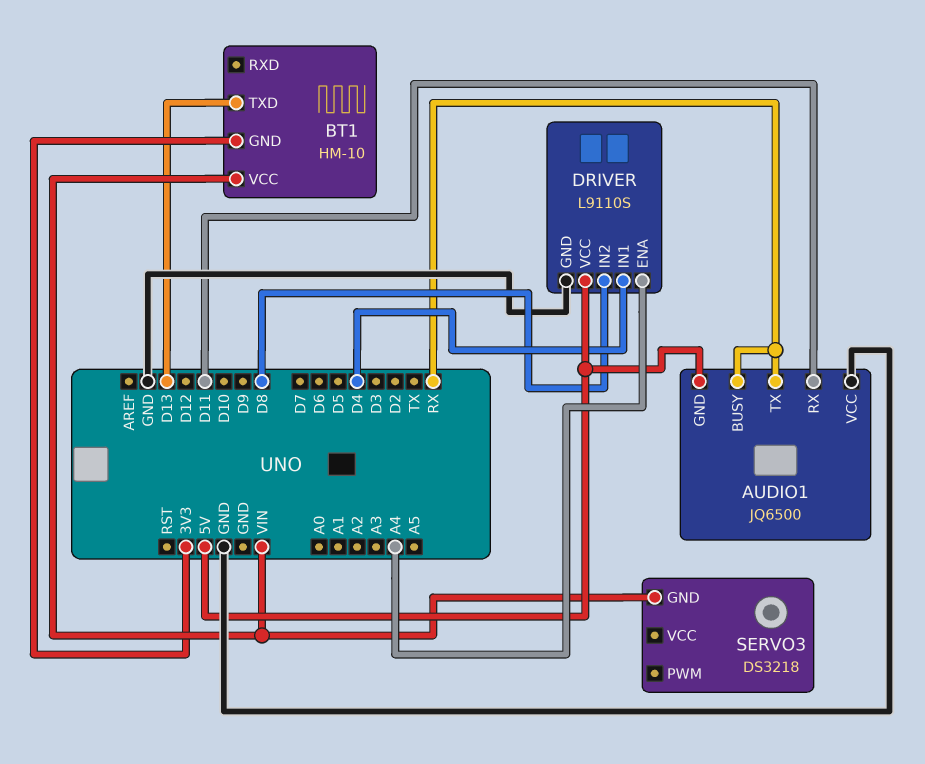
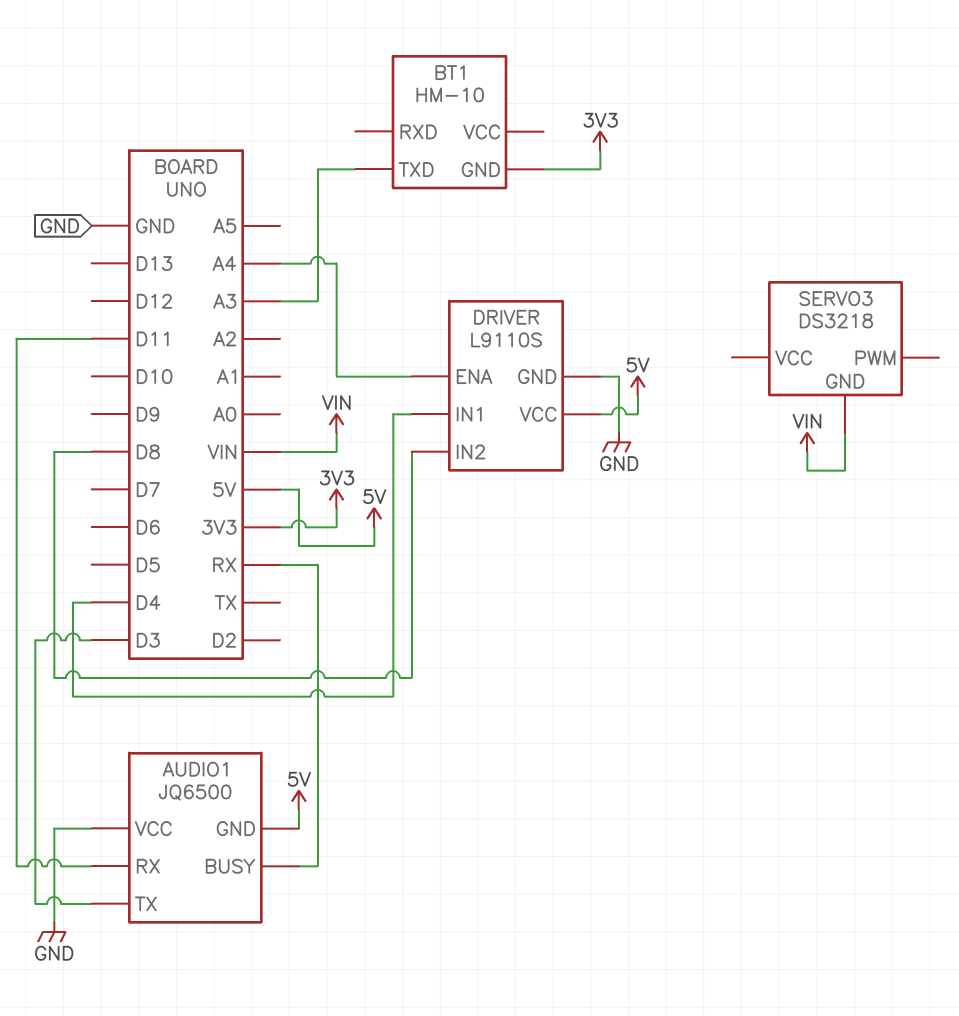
AUDIO1 pin TX: RX -> D3
BT1 pin TXD: D13 -> A3
BT1 pin VCC: VIN -> none

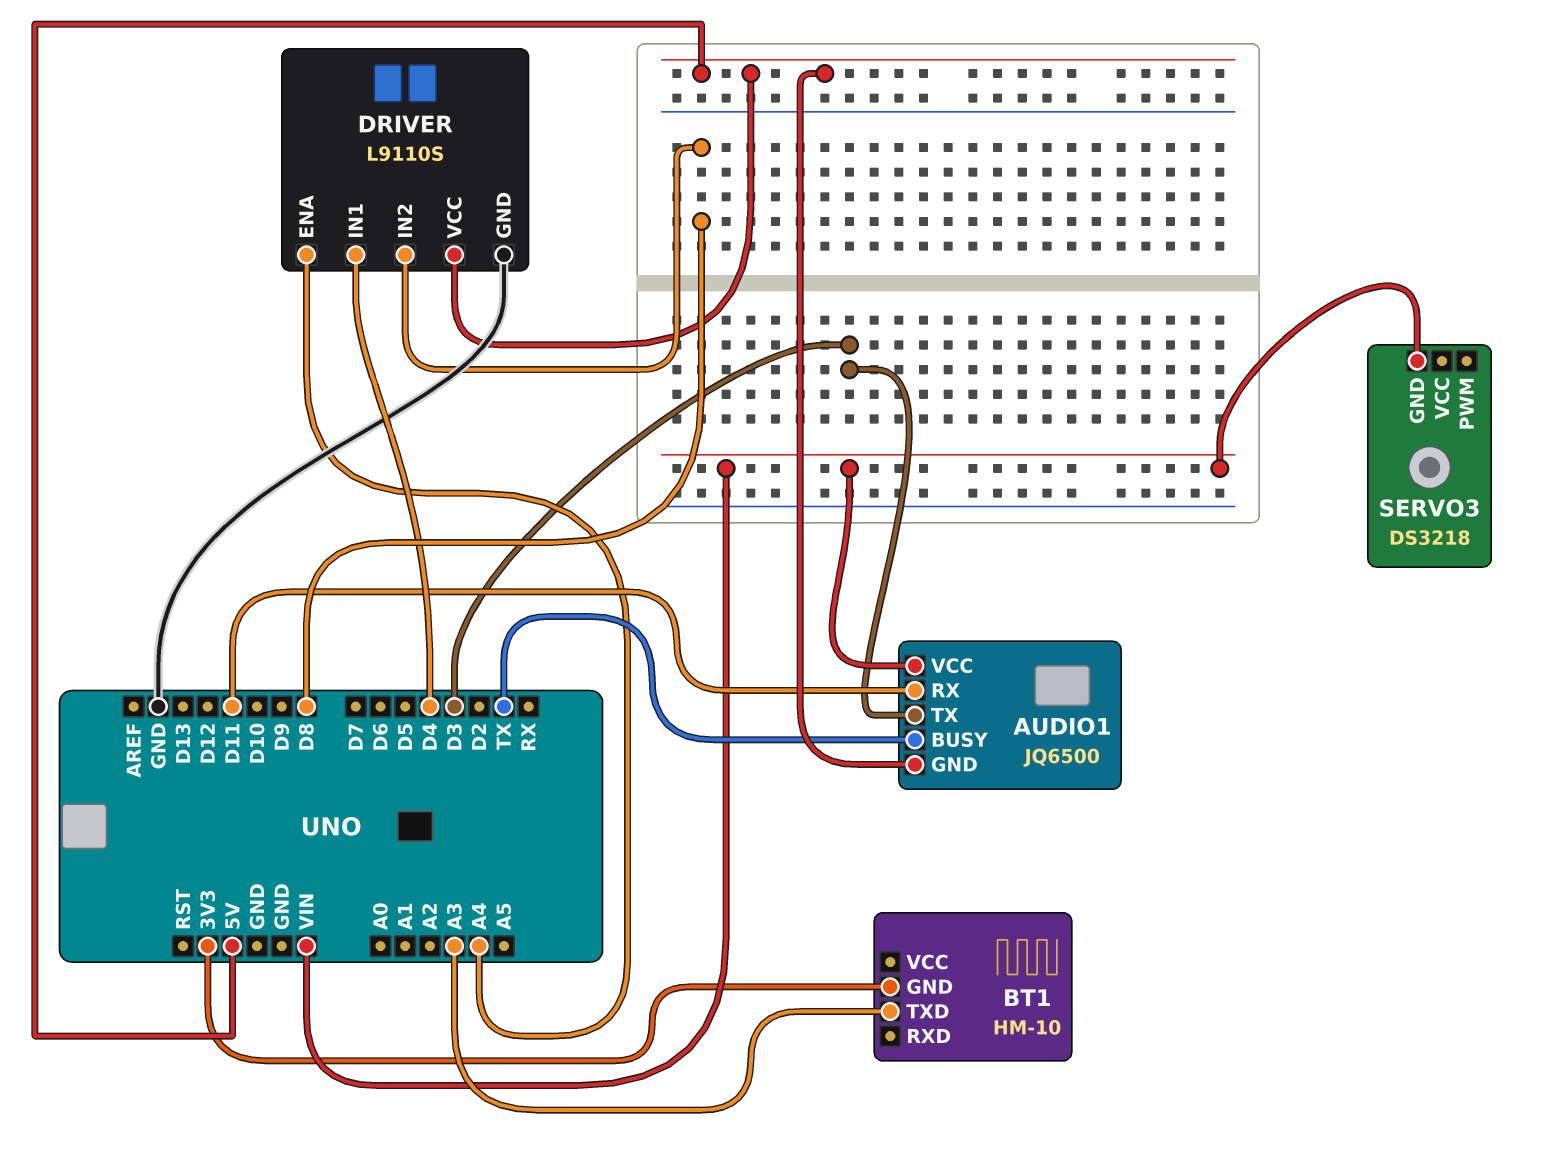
AUDIO1 pin BUSY: RX -> TX
AUDIO1 pin VCC: GND -> VIN

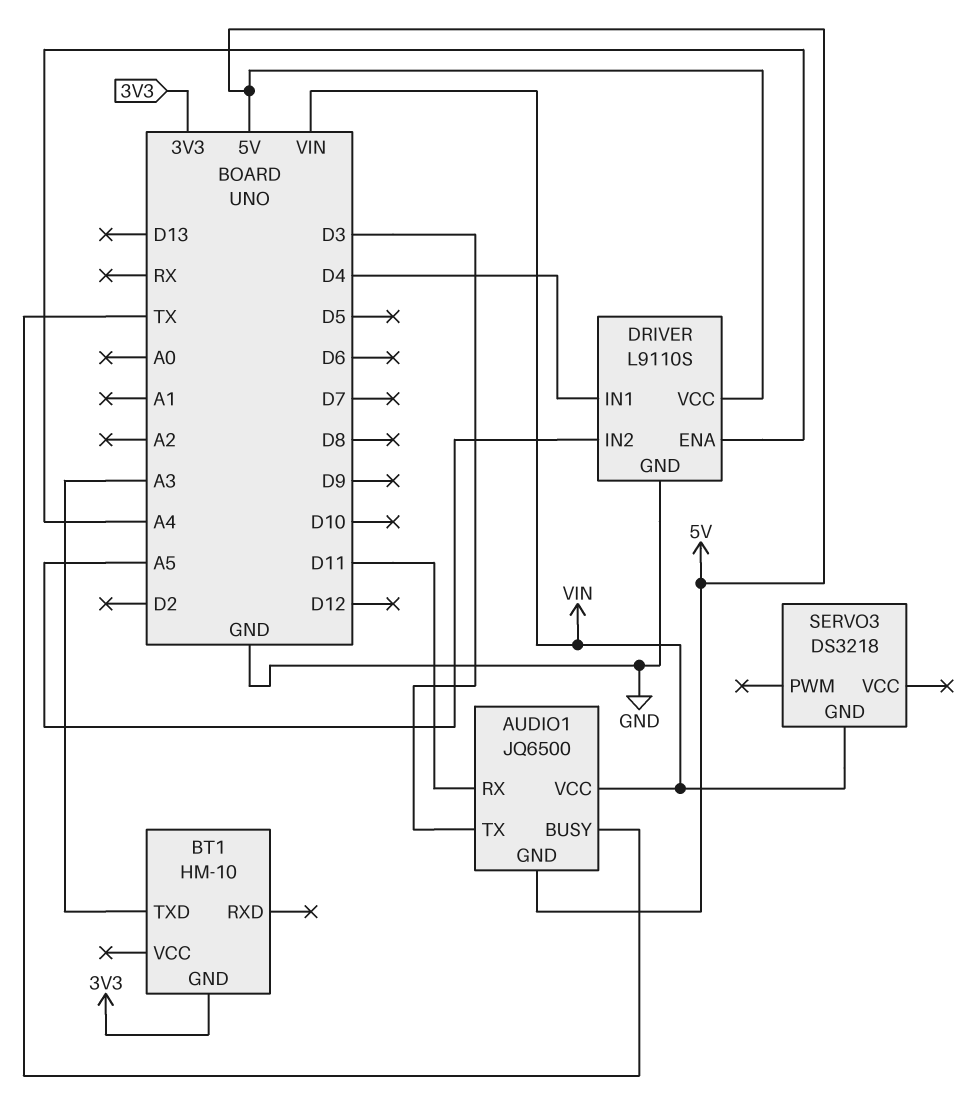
DRIVER pin IN2: D8 -> A5

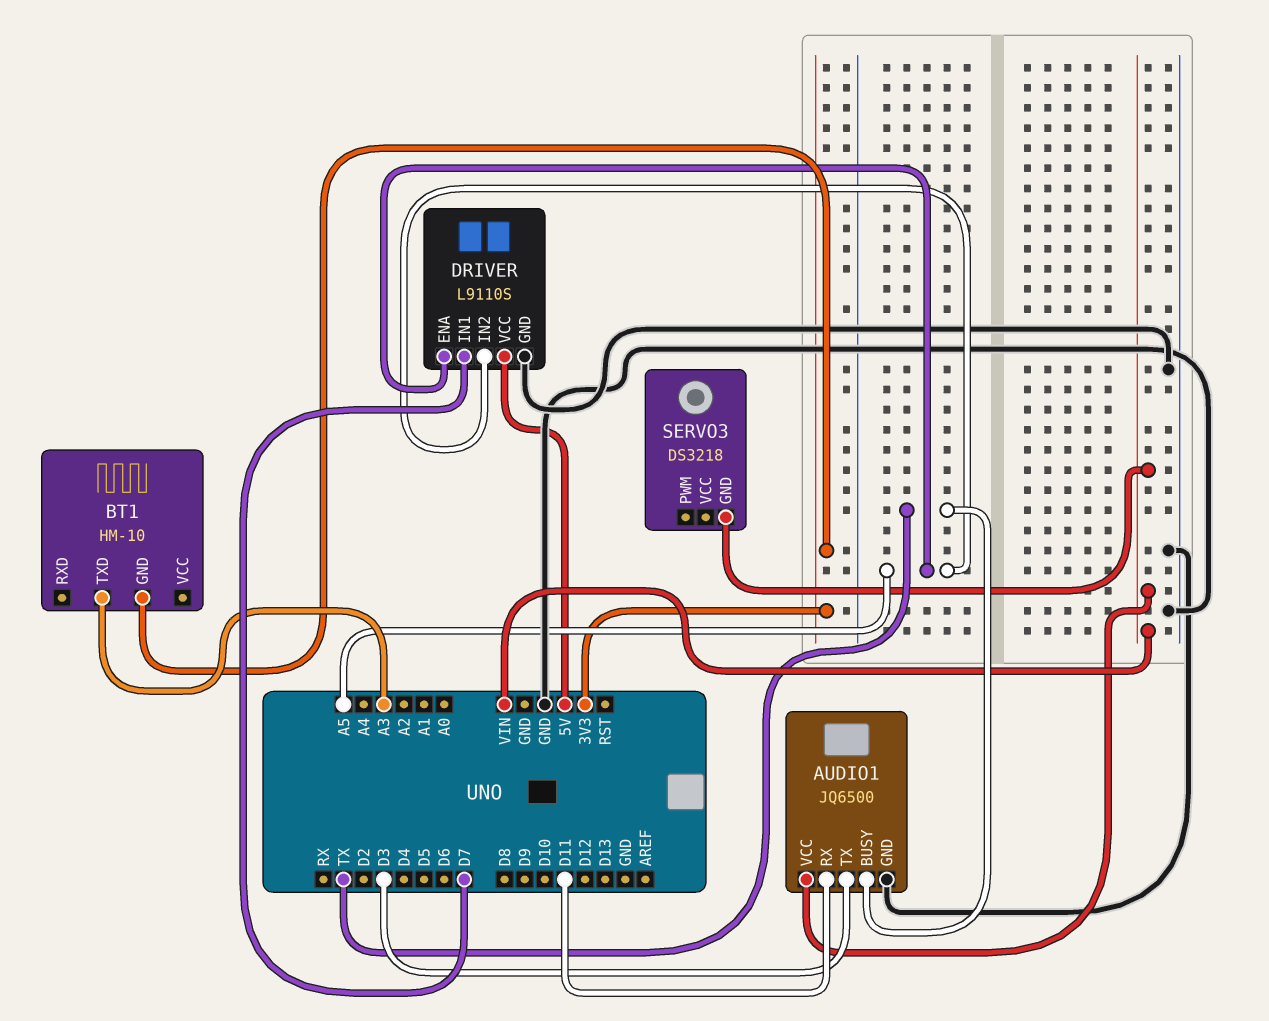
AUDIO1 pin GND: 5V -> GND
DRIVER pin ENA: A4 -> A5
DRIVER pin IN1: D4 -> D7

